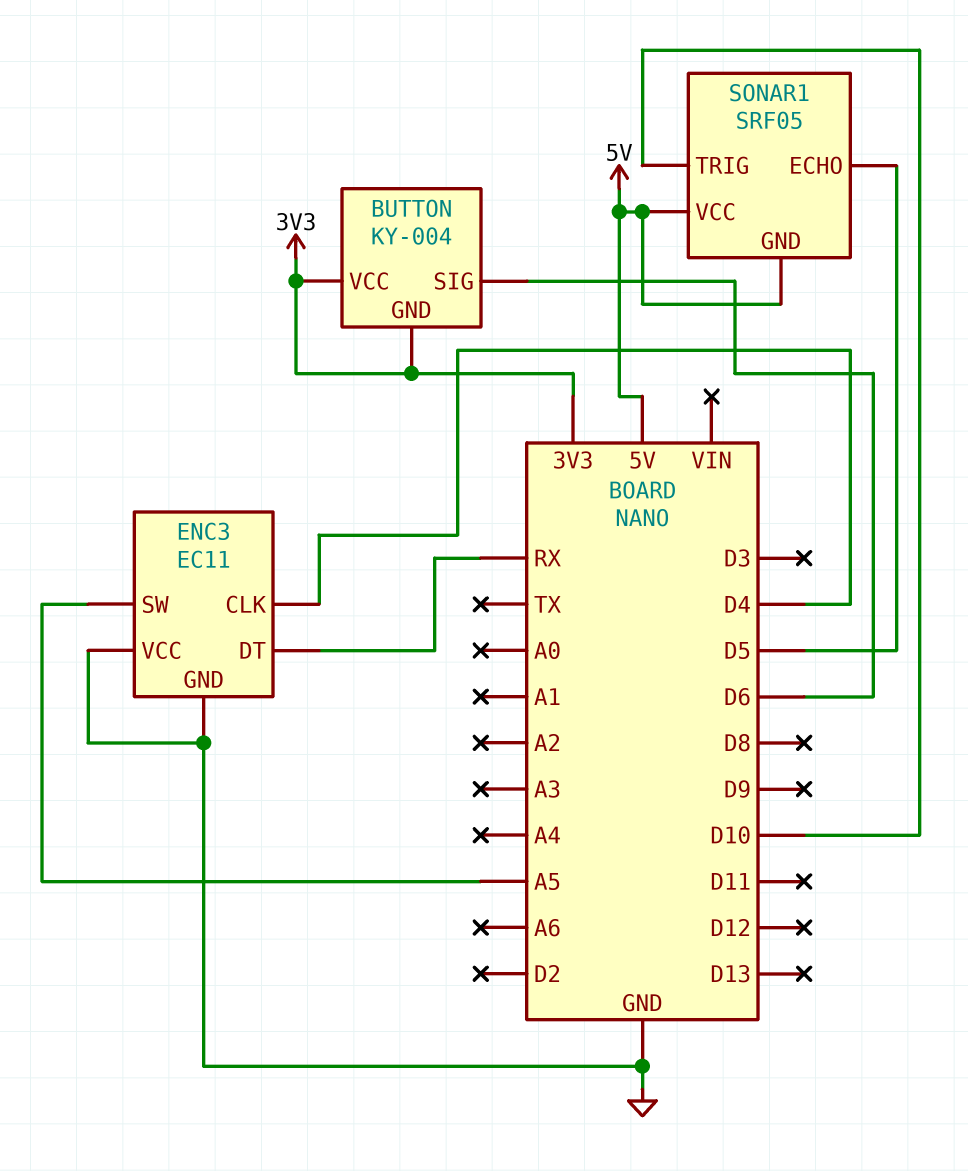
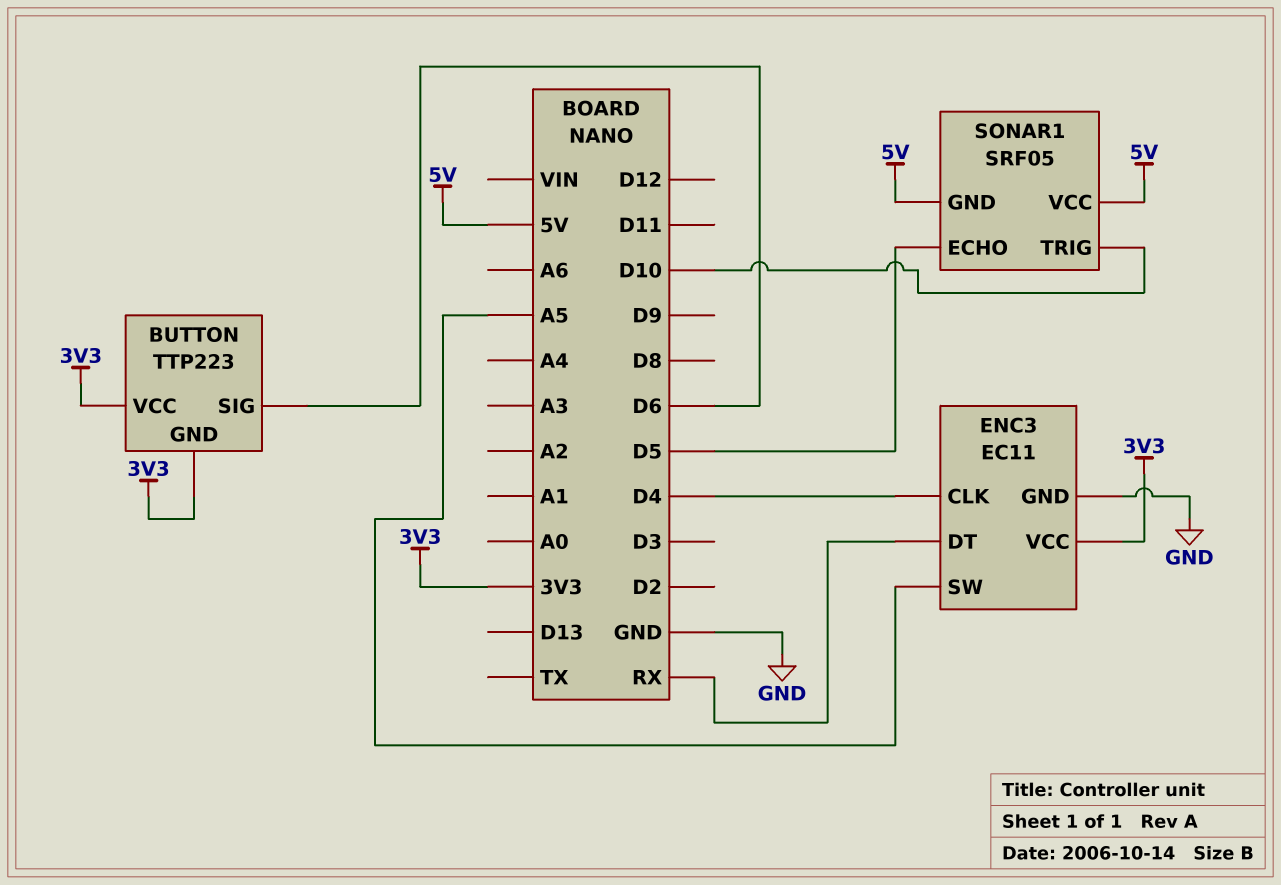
BUTTON: KY-004 -> TTP223
ENC3 pin VCC: GND -> 3V3

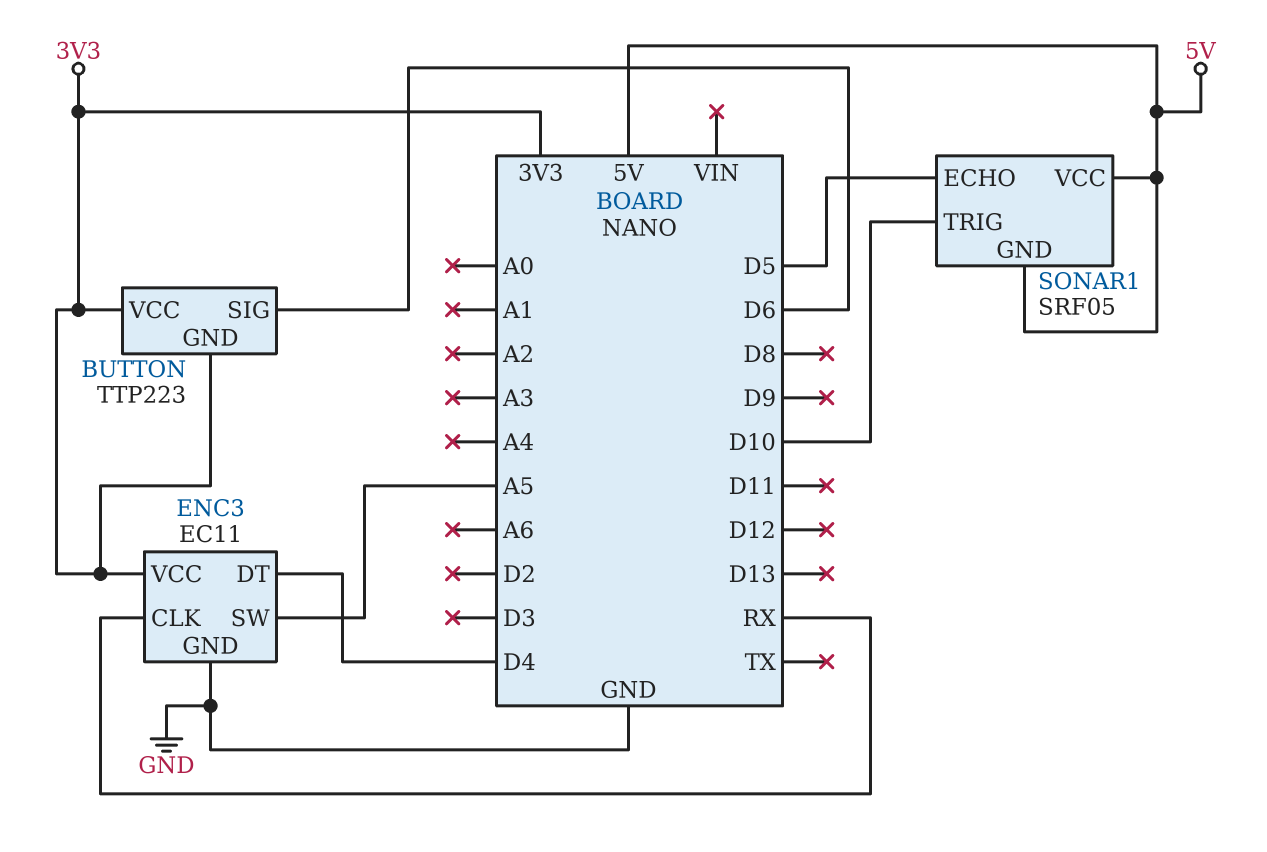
ENC3 pin CLK: D4 -> RX
ENC3 pin DT: RX -> D4

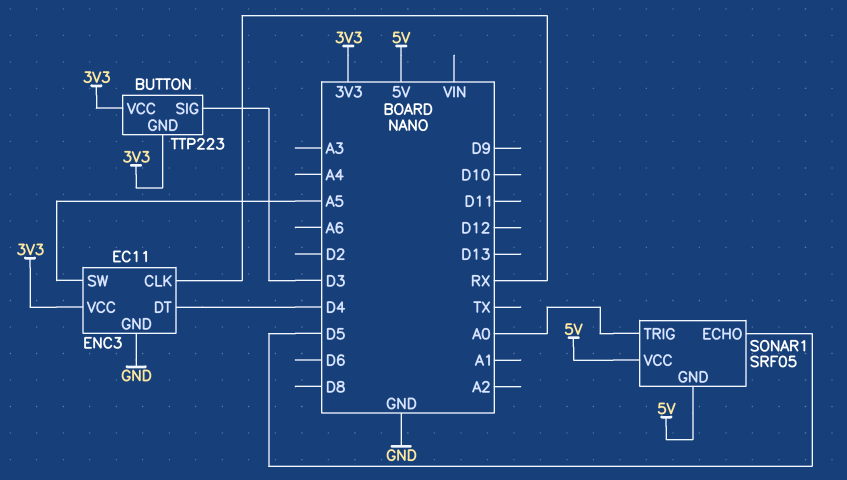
BUTTON pin SIG: D6 -> D3
SONAR1 pin TRIG: D10 -> A0

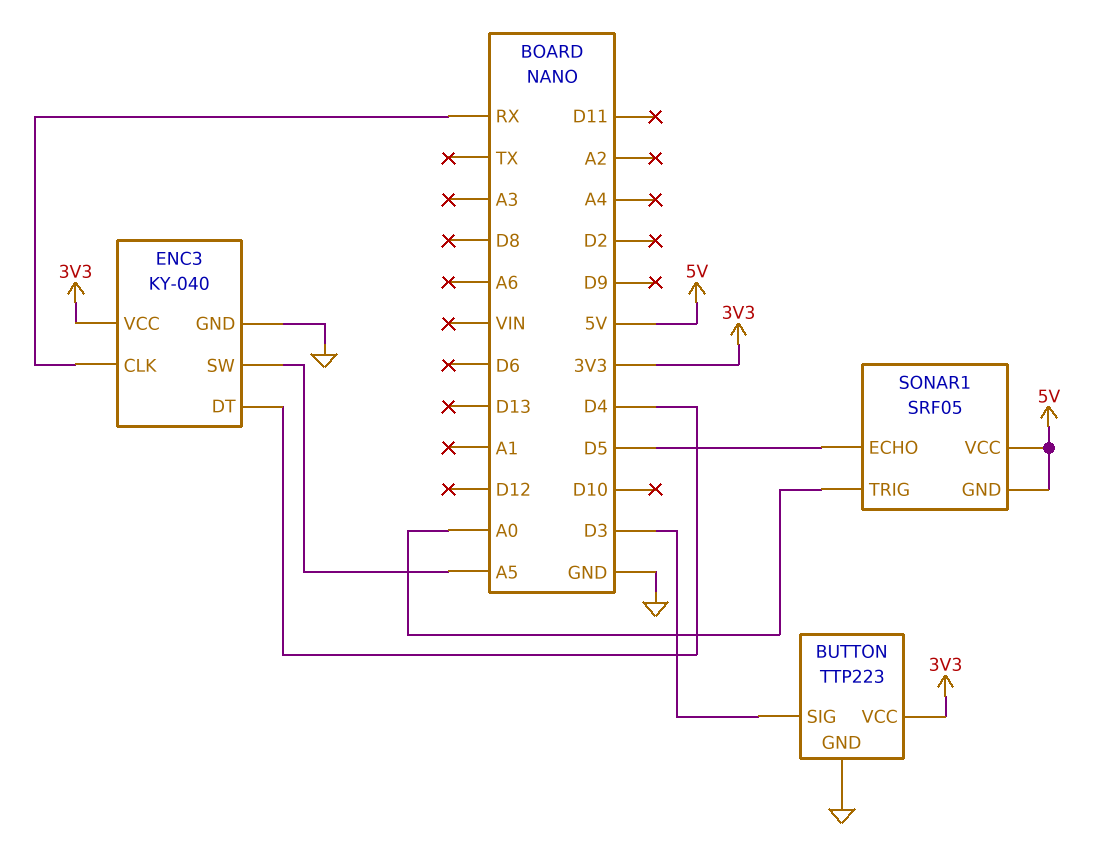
BUTTON pin GND: 3V3 -> GND
ENC3: EC11 -> KY-040

